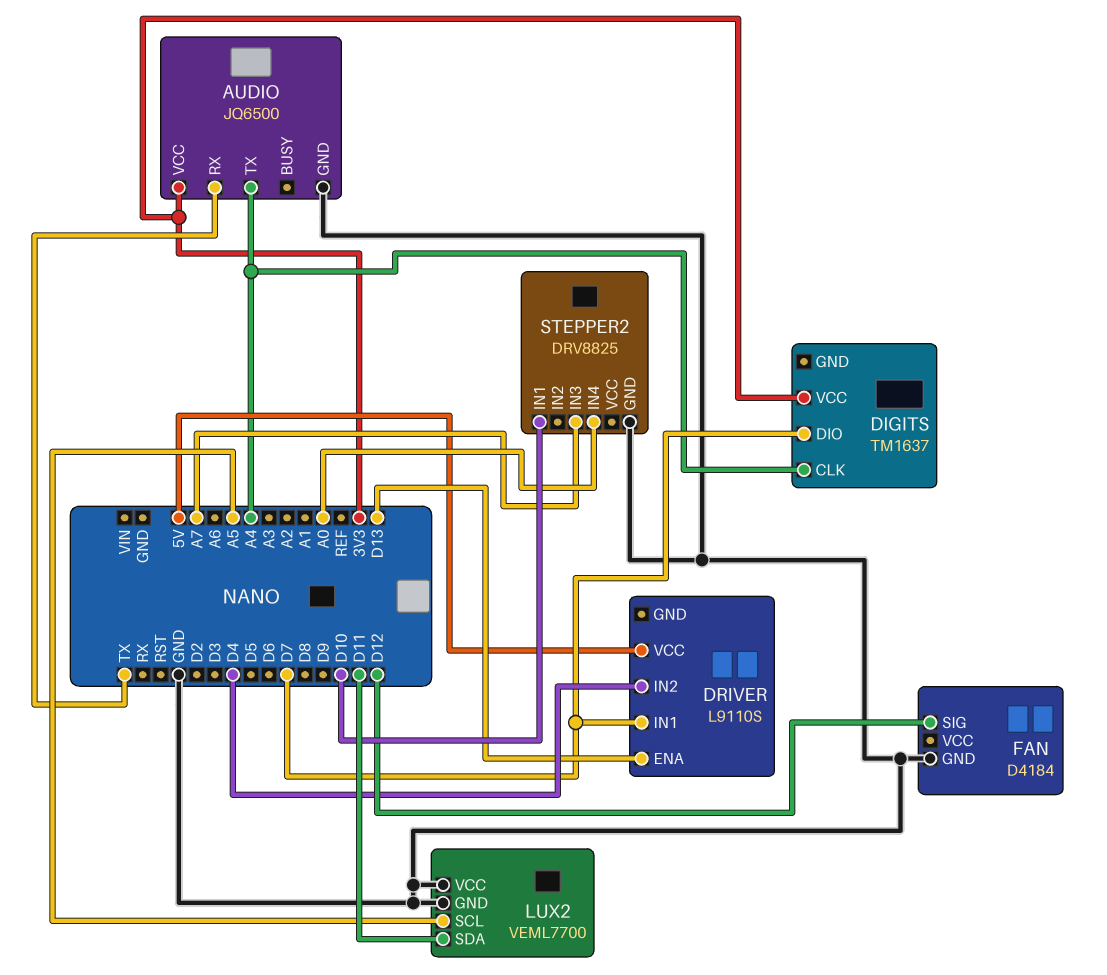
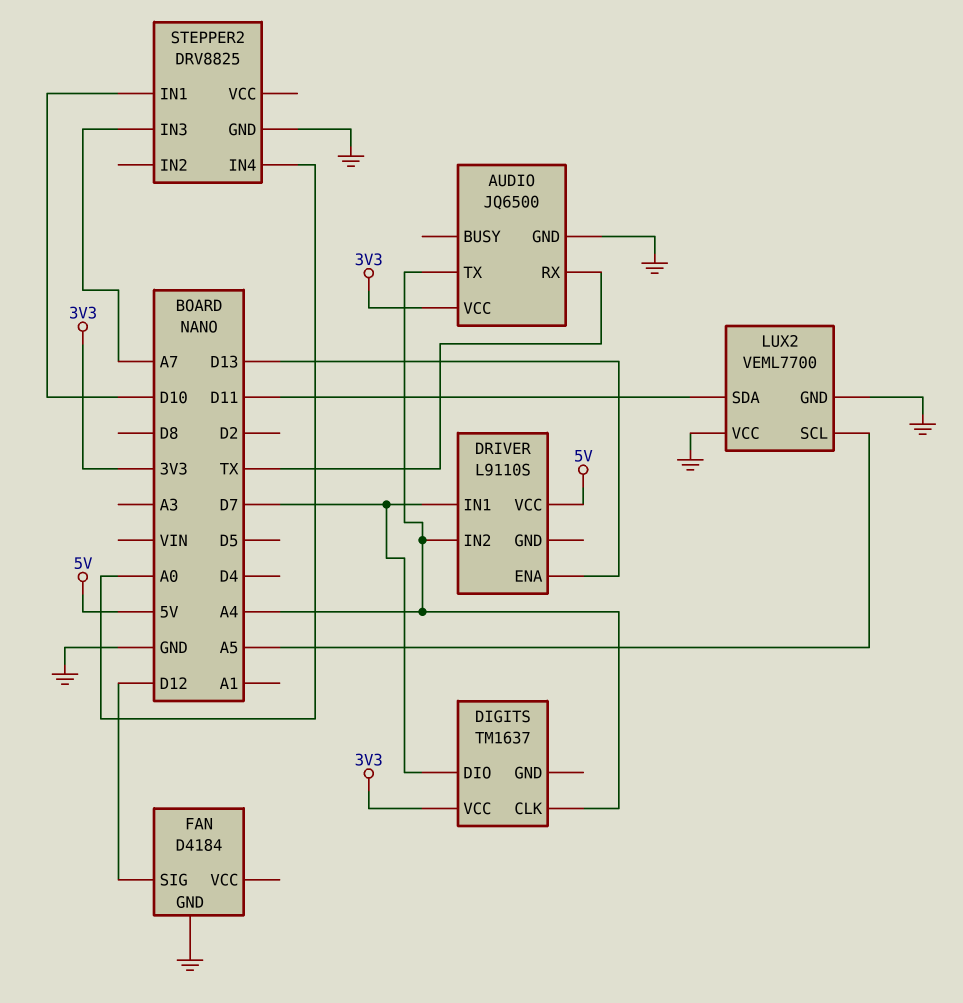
DRIVER pin IN2: D4 -> A4

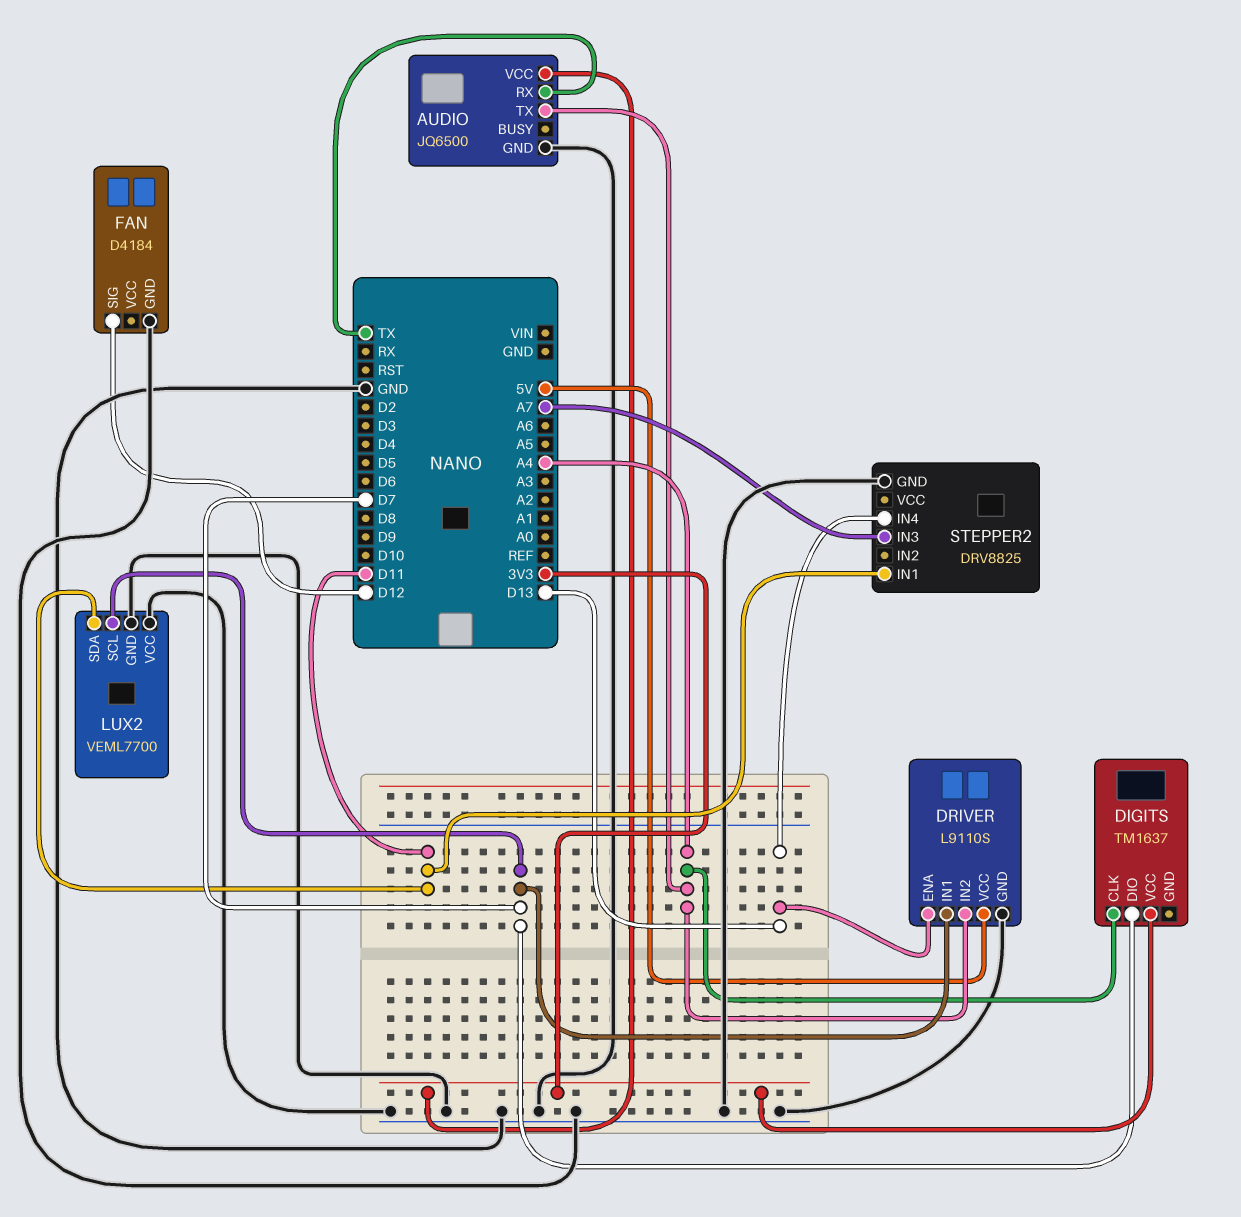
DRIVER pin GND: none -> GND
LUX2 pin SCL: A5 -> D7
STEPPER2 pin IN1: D10 -> D11
STEPPER2 pin IN4: A0 -> D13

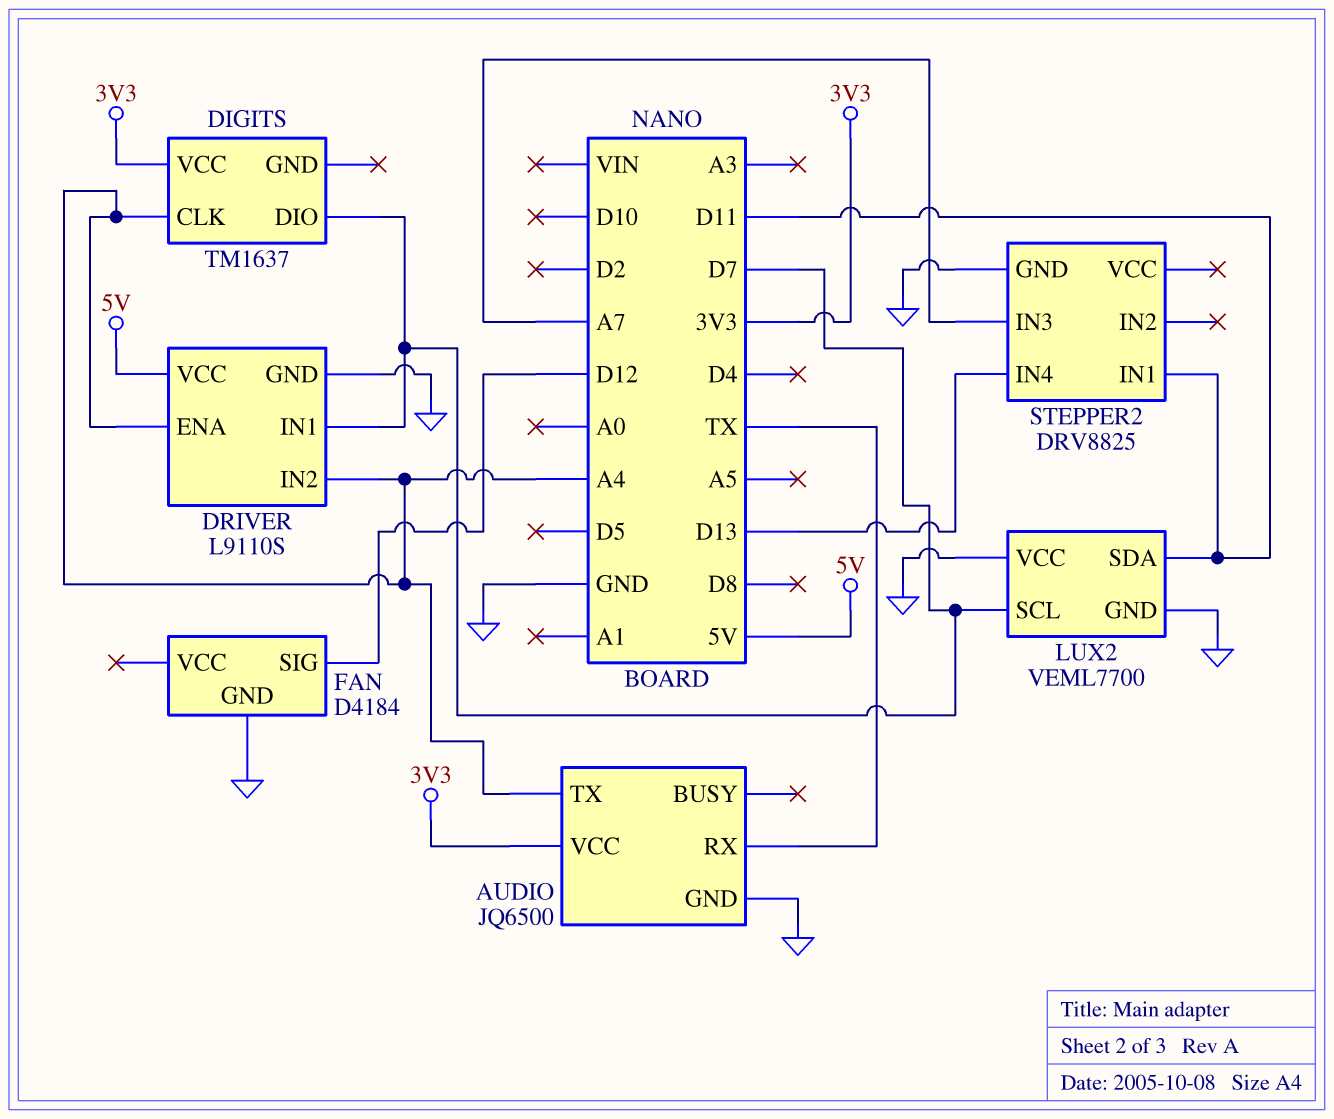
DRIVER pin ENA: D13 -> A4

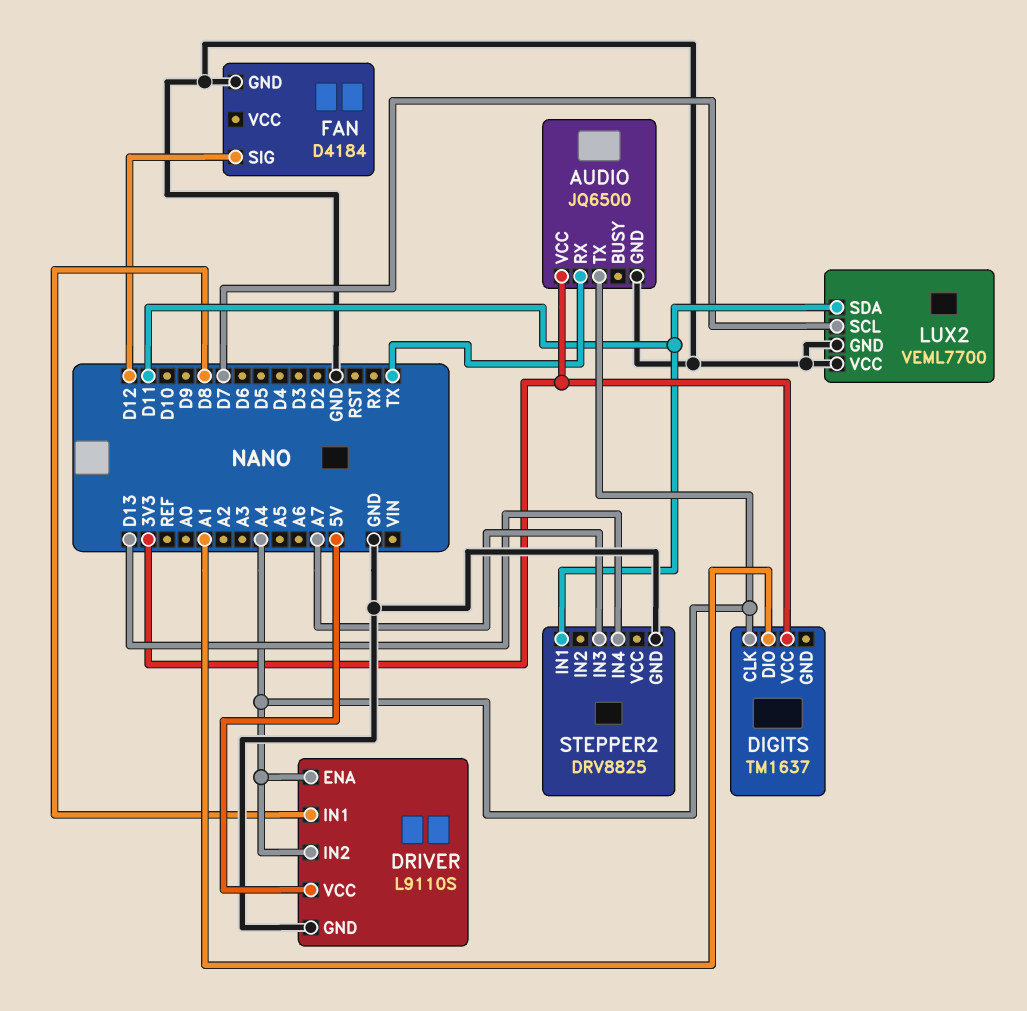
DIGITS pin DIO: D7 -> A1
DRIVER pin IN1: D7 -> D8

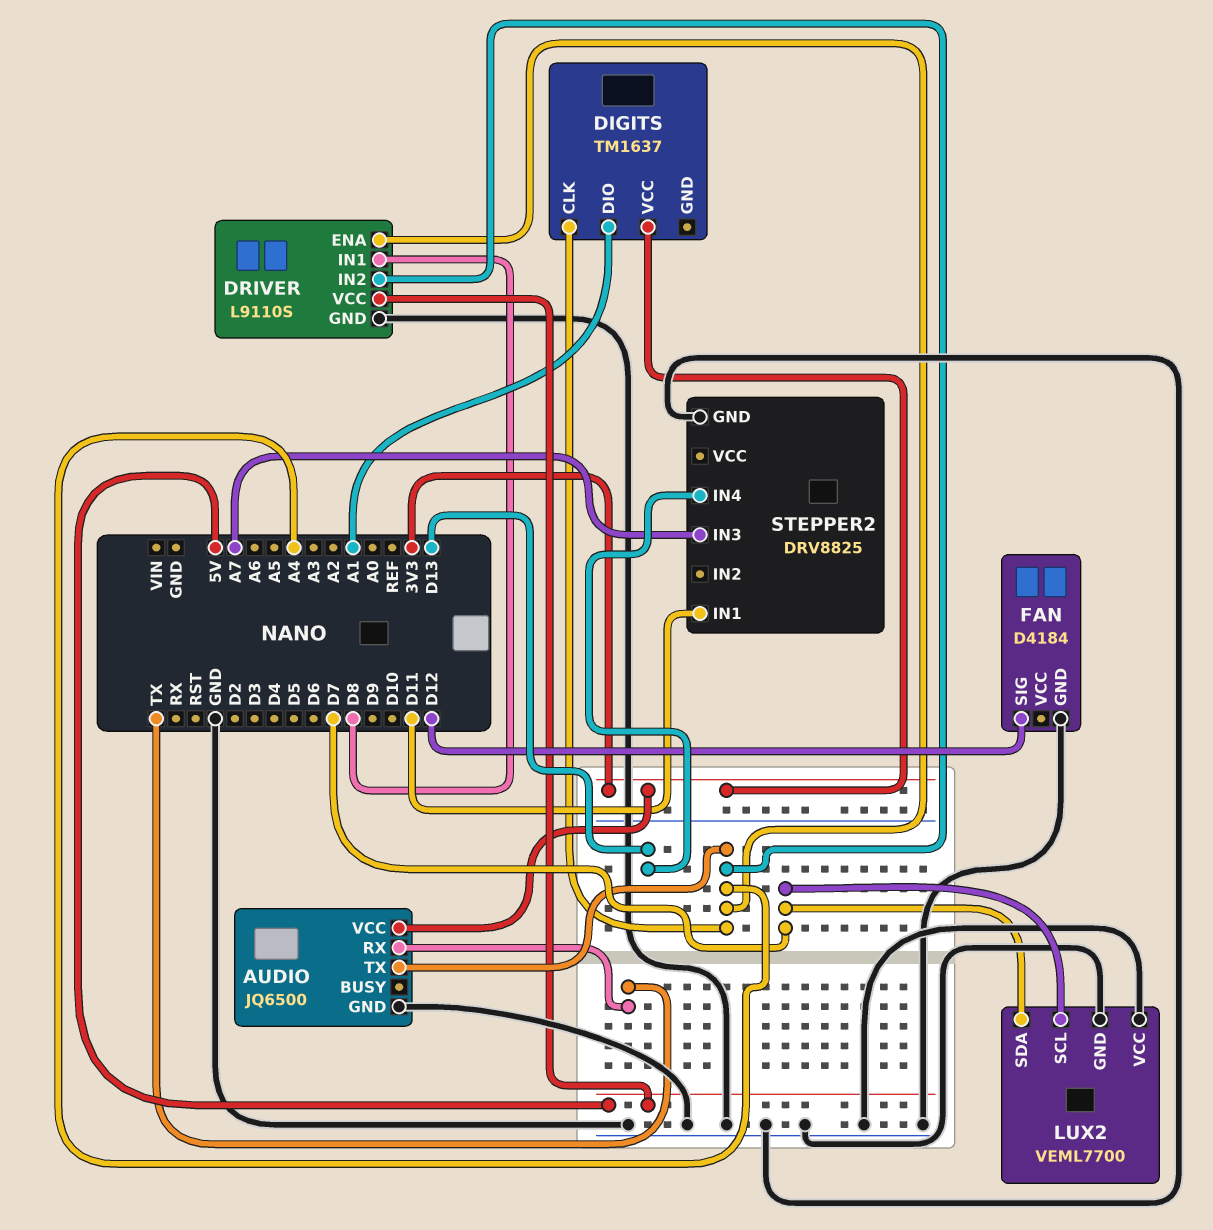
LUX2 pin SDA: D11 -> D7

